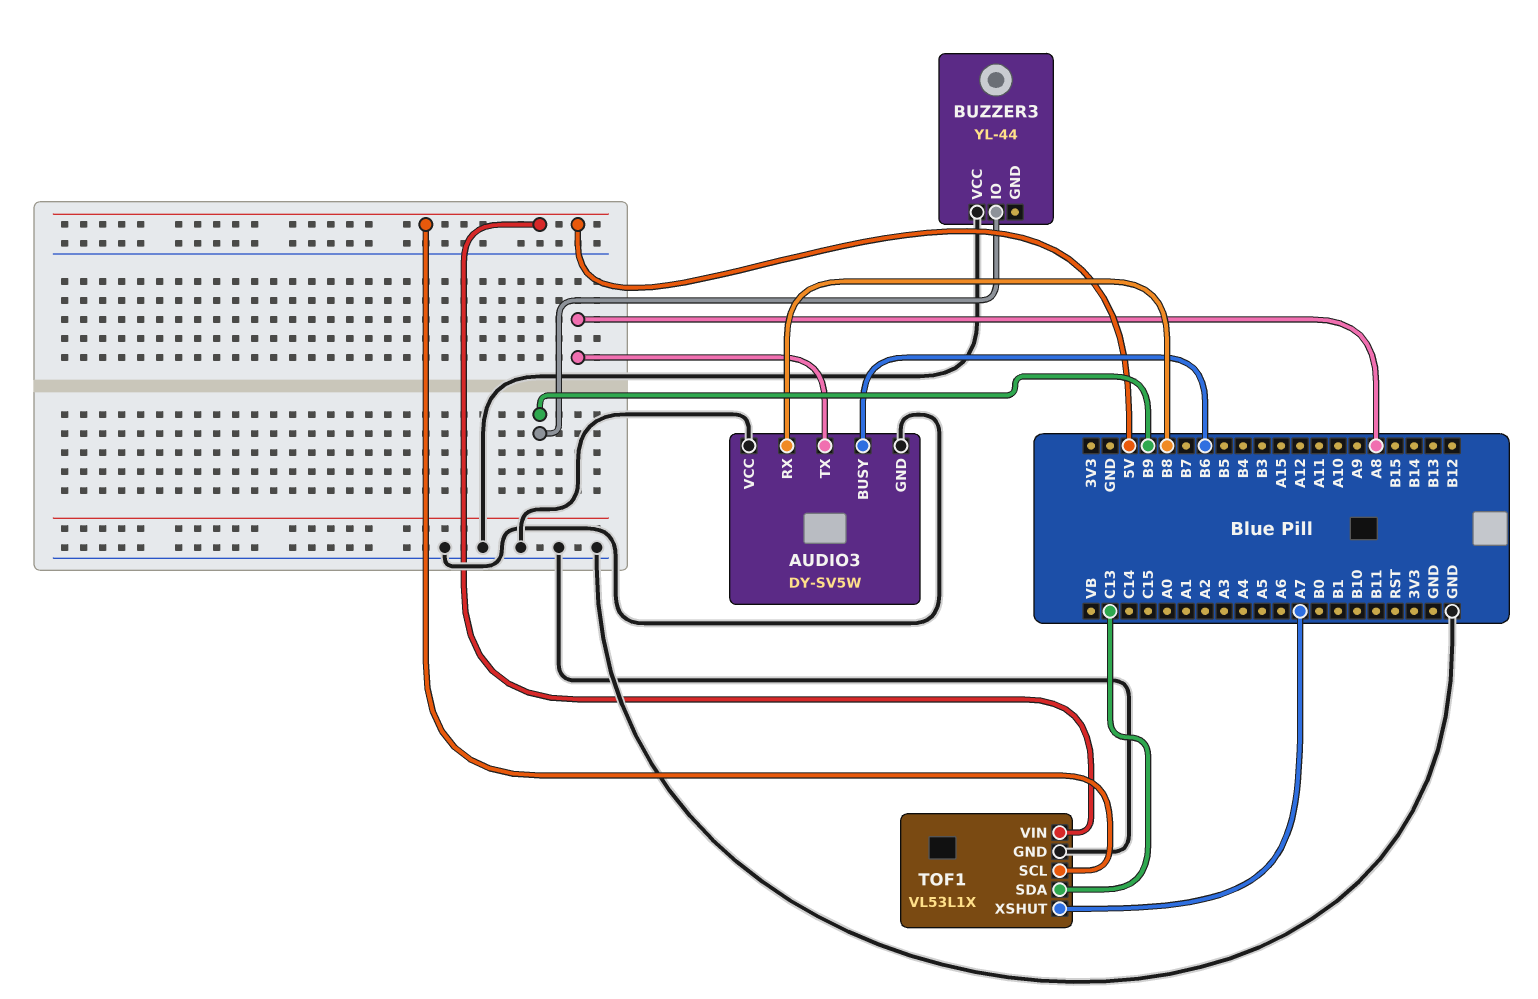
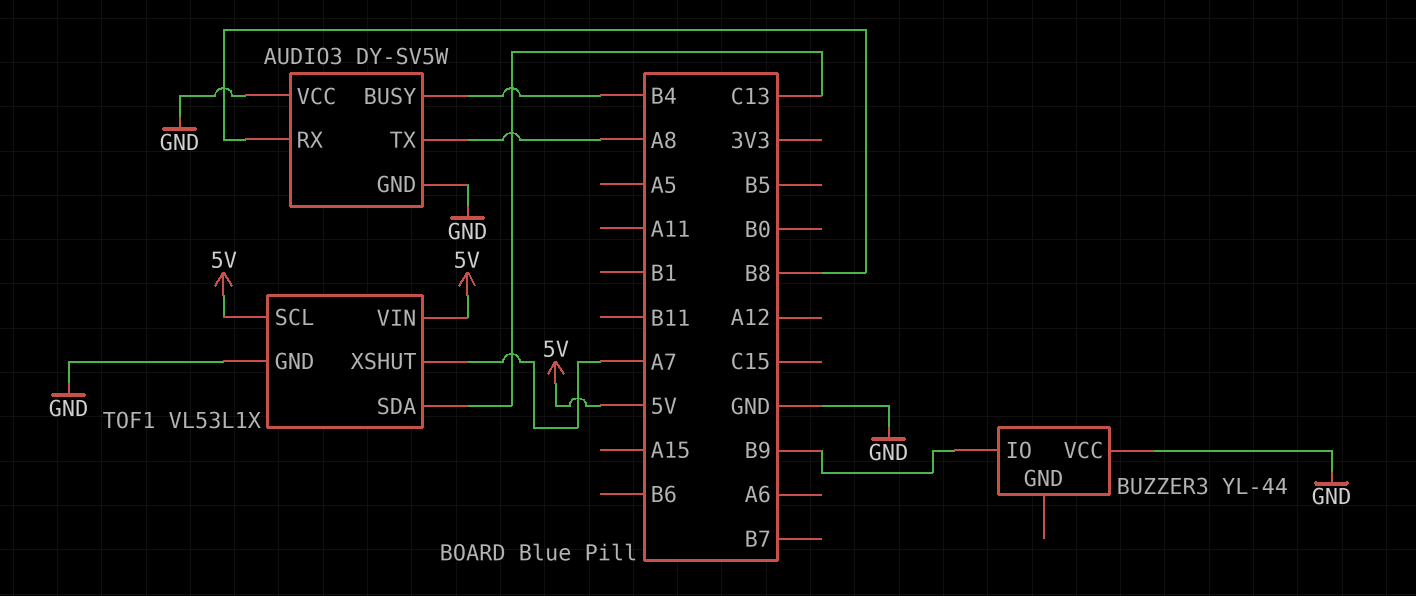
AUDIO3 pin BUSY: B6 -> B4

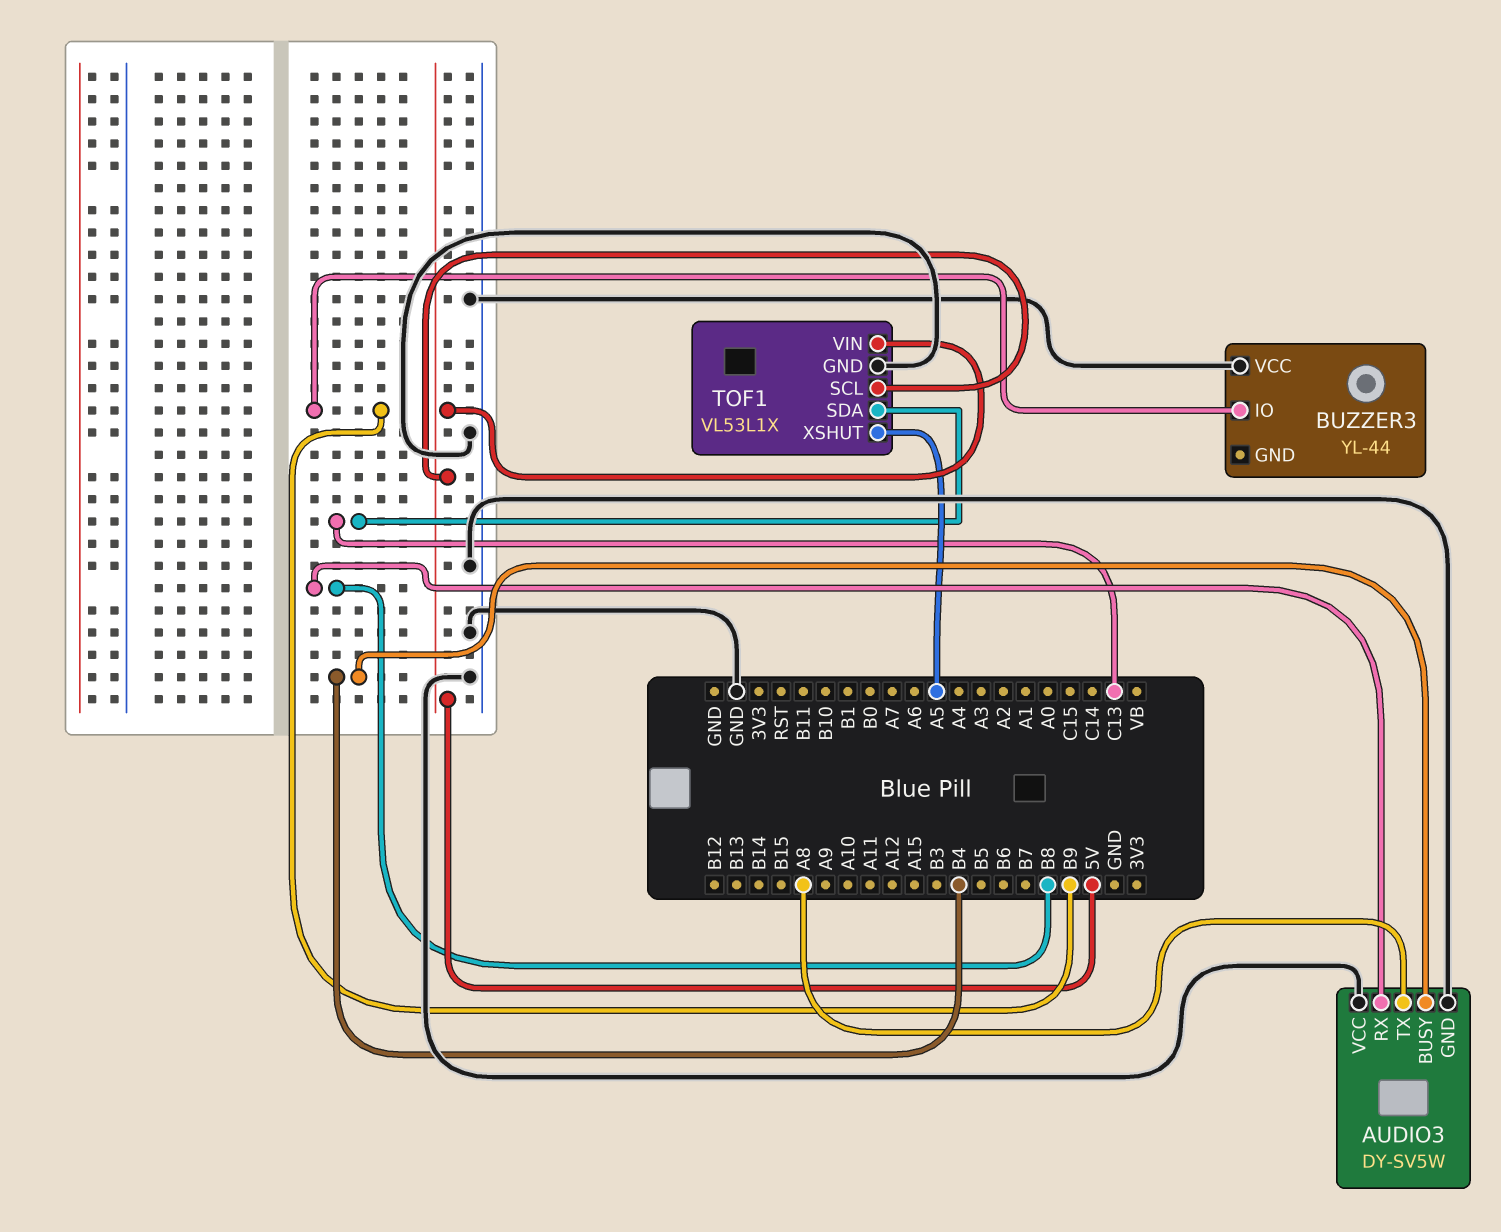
TOF1 pin XSHUT: A7 -> A5

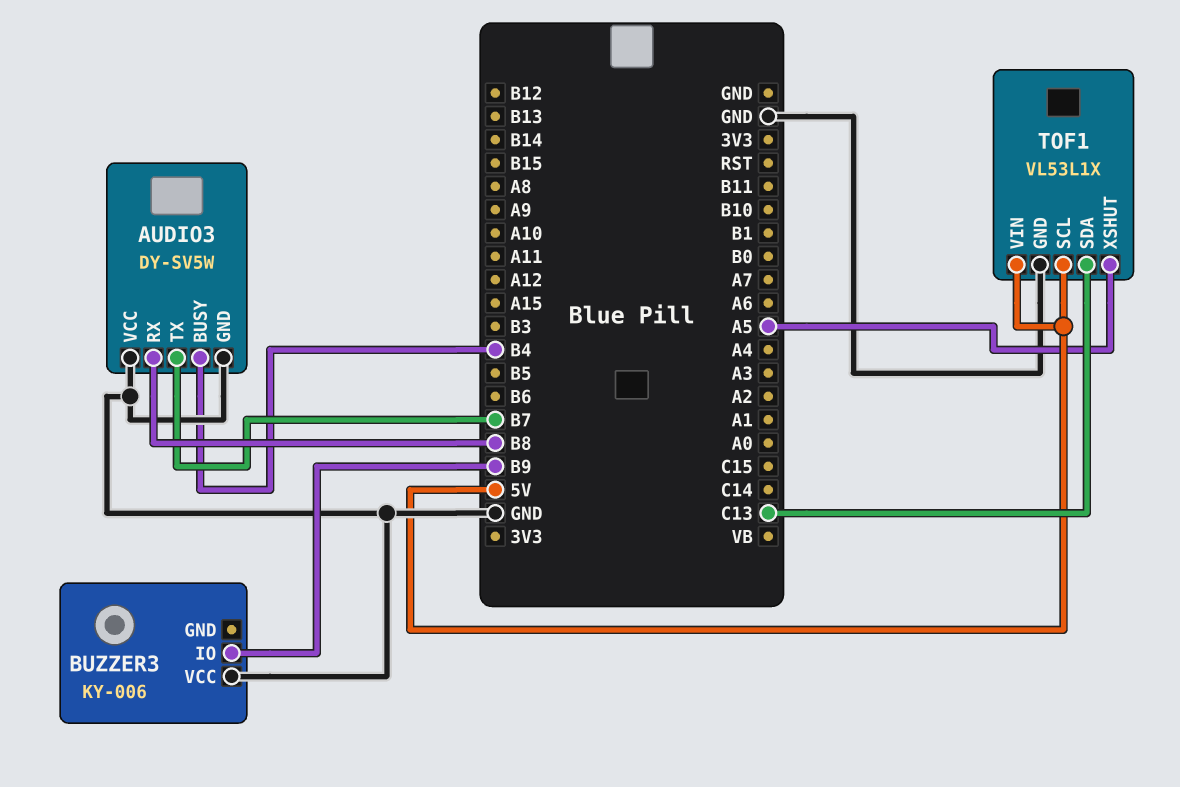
AUDIO3 pin TX: A8 -> B7
BUZZER3: YL-44 -> KY-006

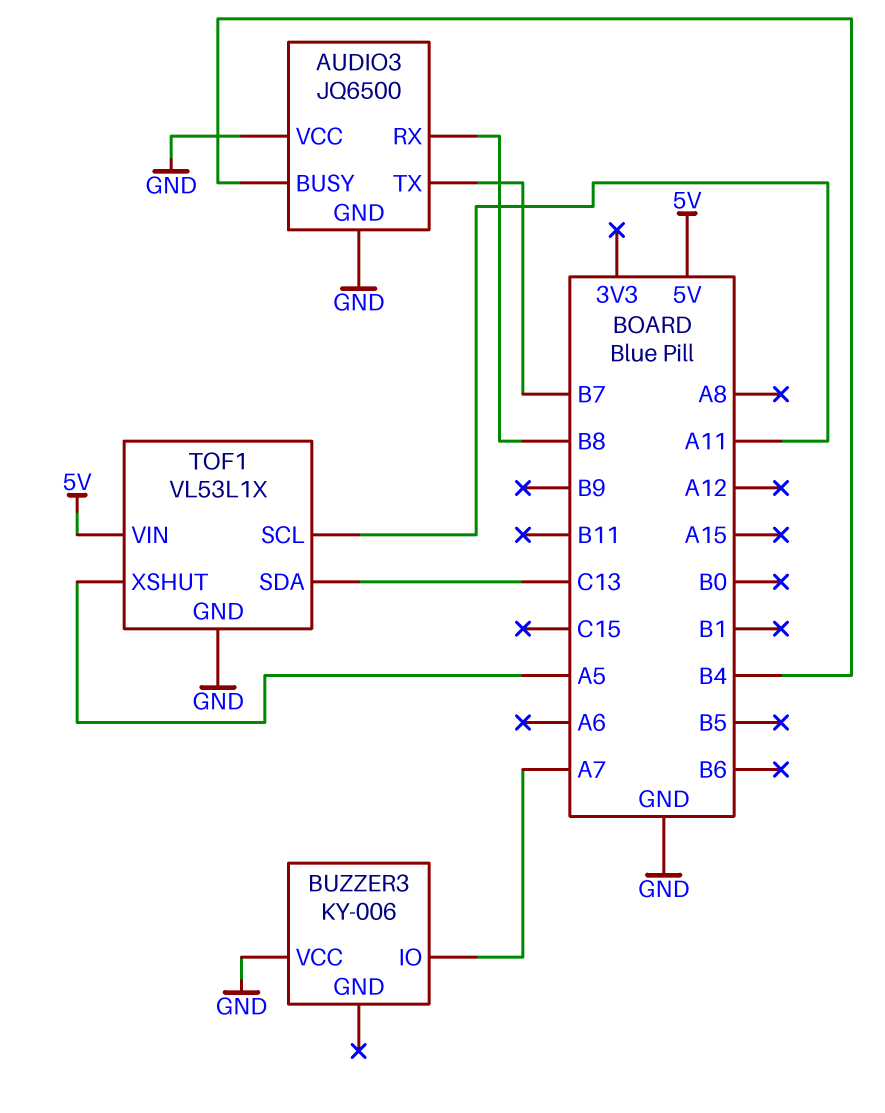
AUDIO3: DY-SV5W -> JQ6500
BUZZER3 pin IO: B9 -> A7
TOF1 pin SCL: 5V -> A11

